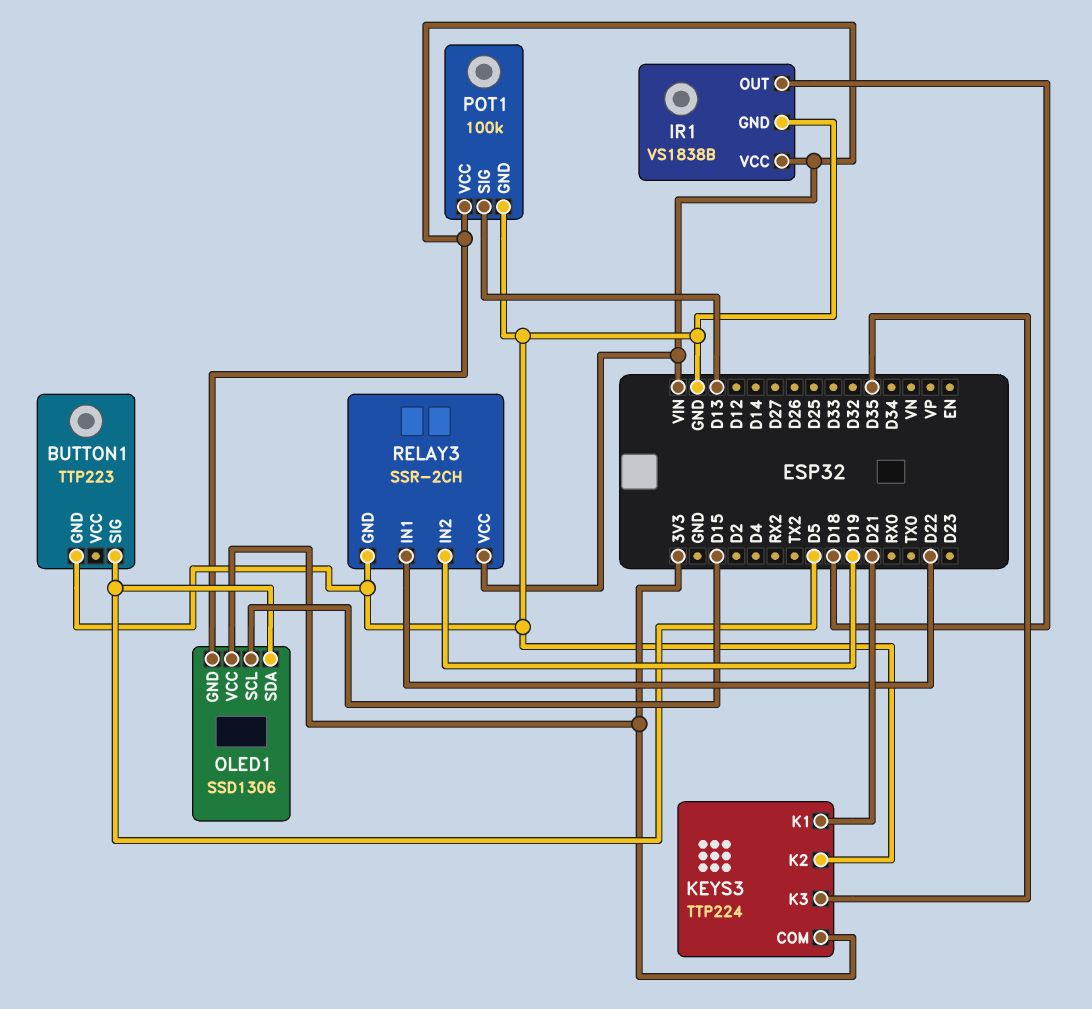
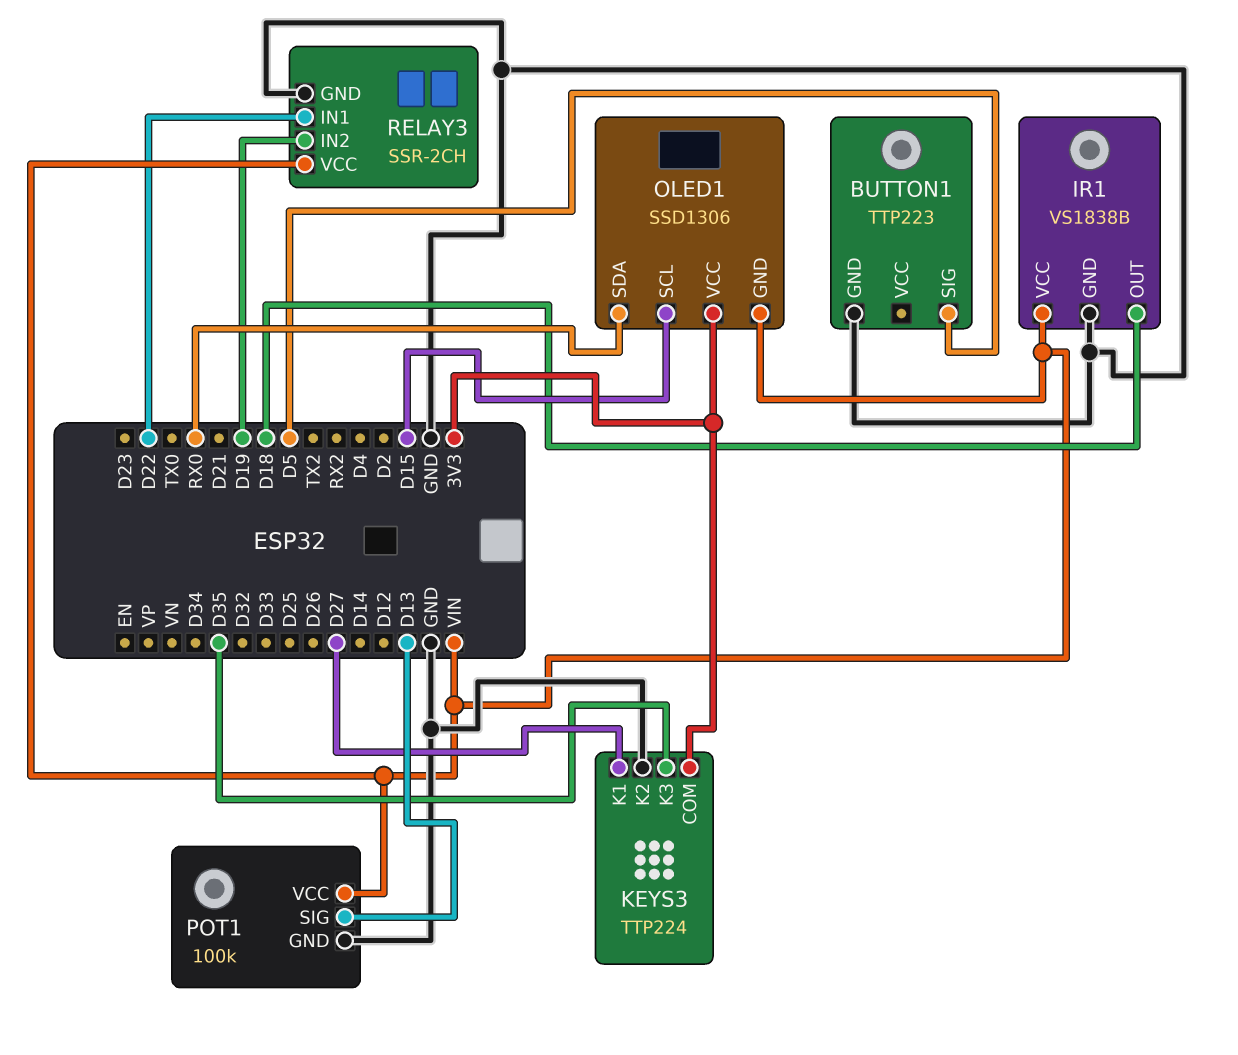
KEYS3 pin K1: D21 -> D27
OLED1 pin SDA: D5 -> RX0

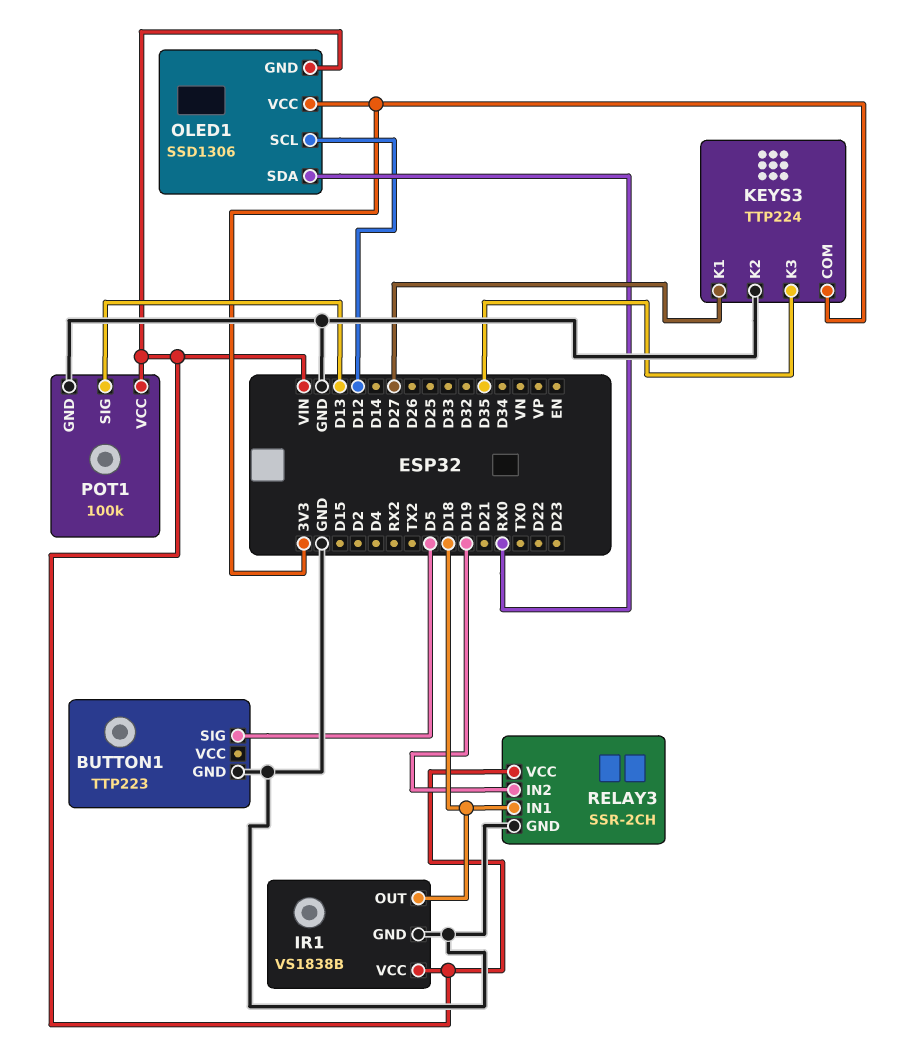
OLED1 pin SCL: D15 -> D12
RELAY3 pin IN1: D22 -> D18

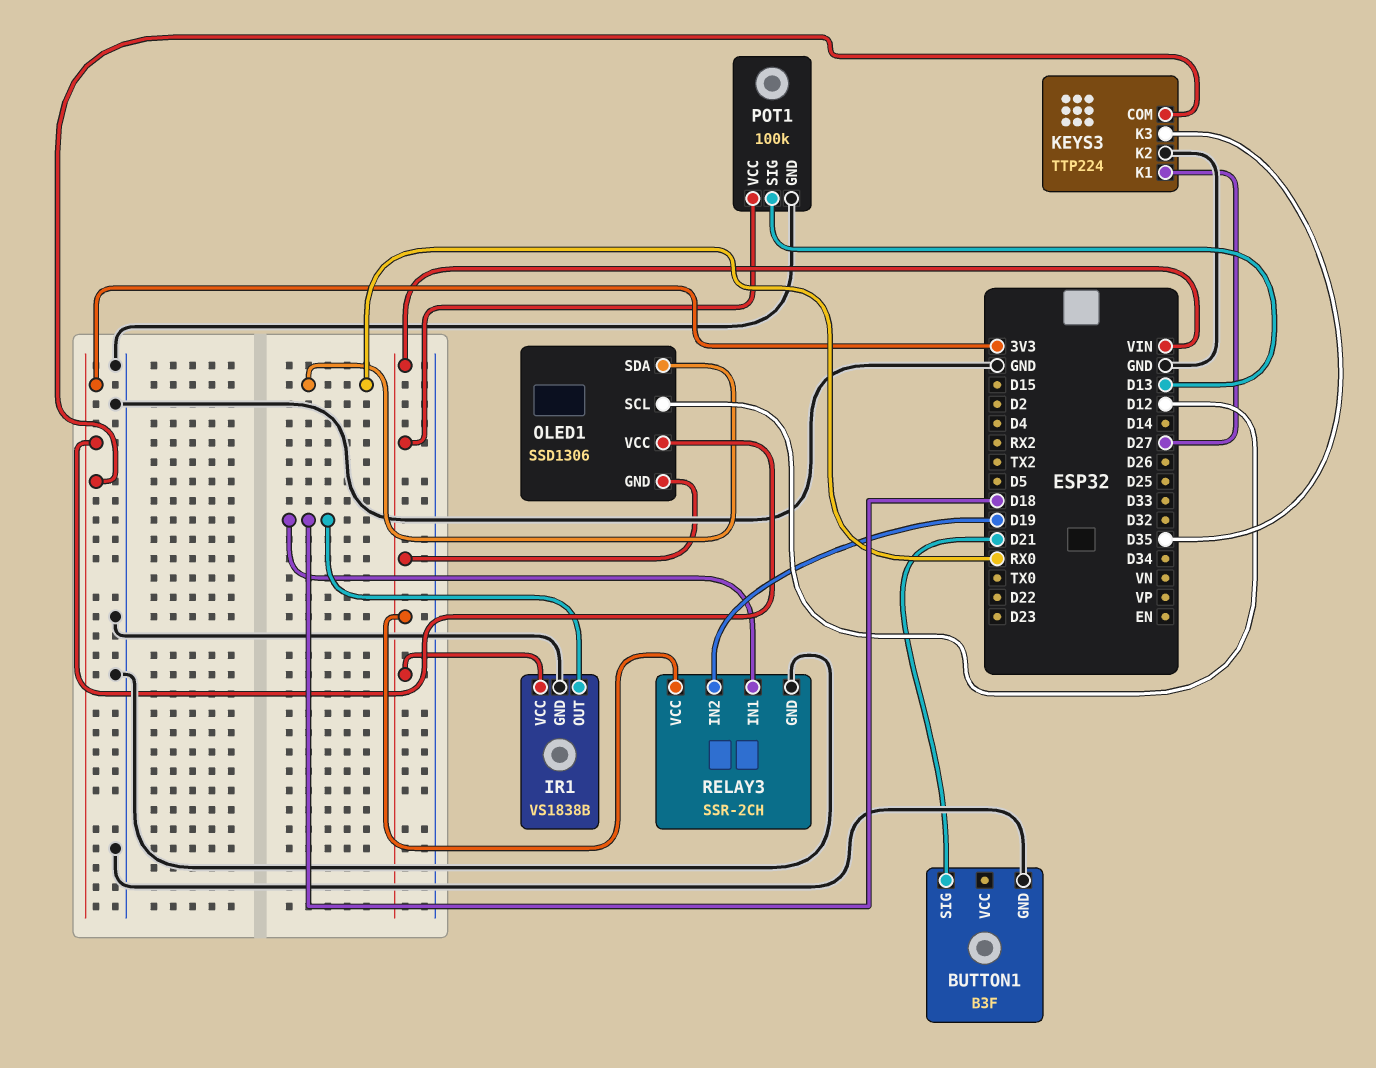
BUTTON1: TTP223 -> B3F
BUTTON1 pin SIG: D5 -> D21

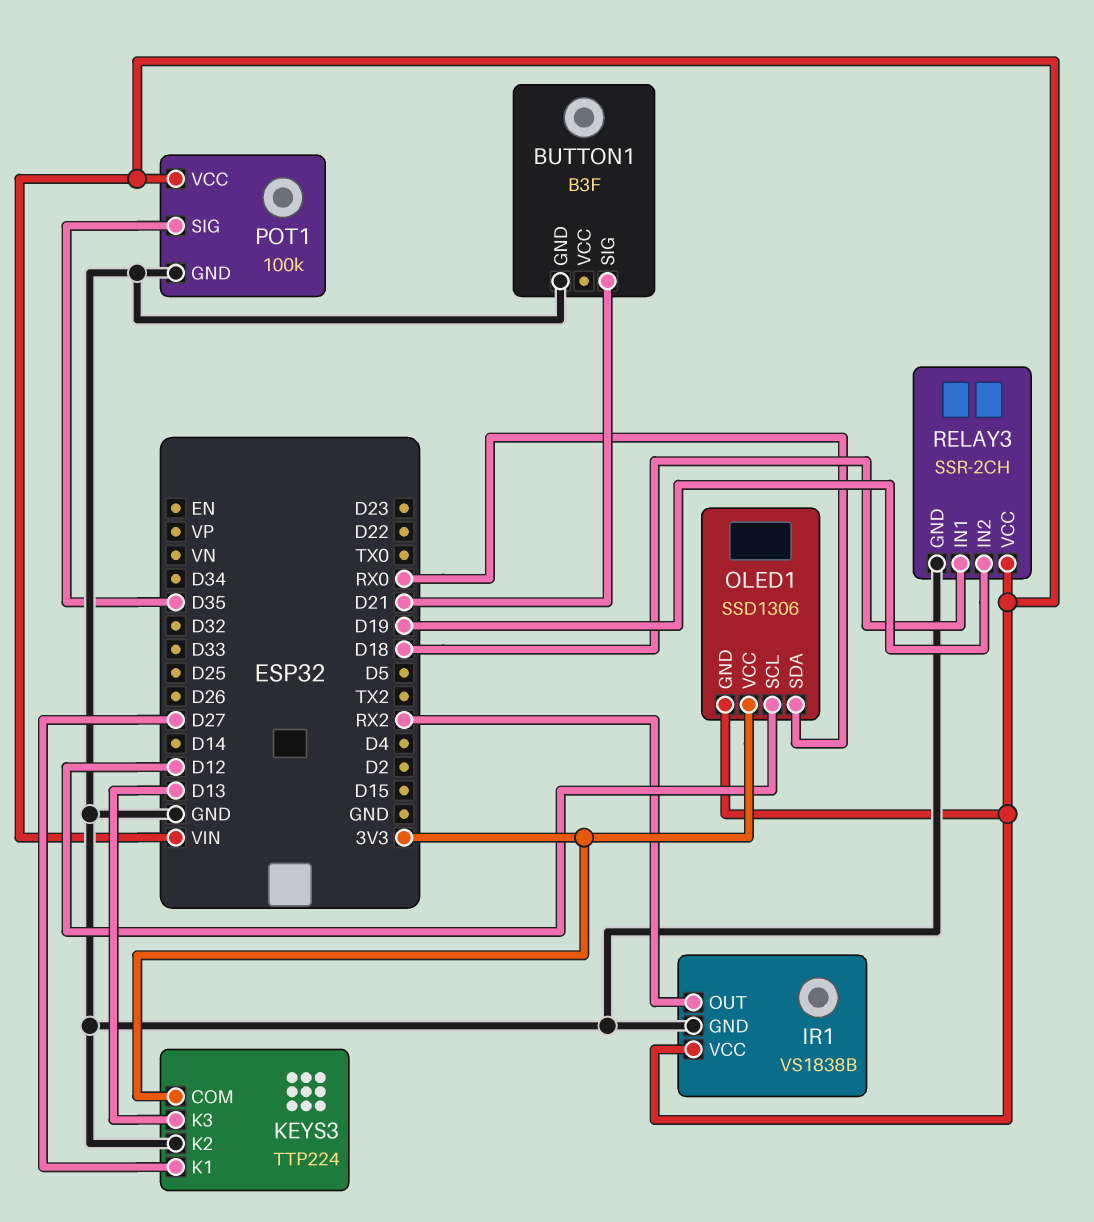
IR1 pin OUT: D18 -> RX2
KEYS3 pin K3: D35 -> D13
POT1 pin SIG: D13 -> D35

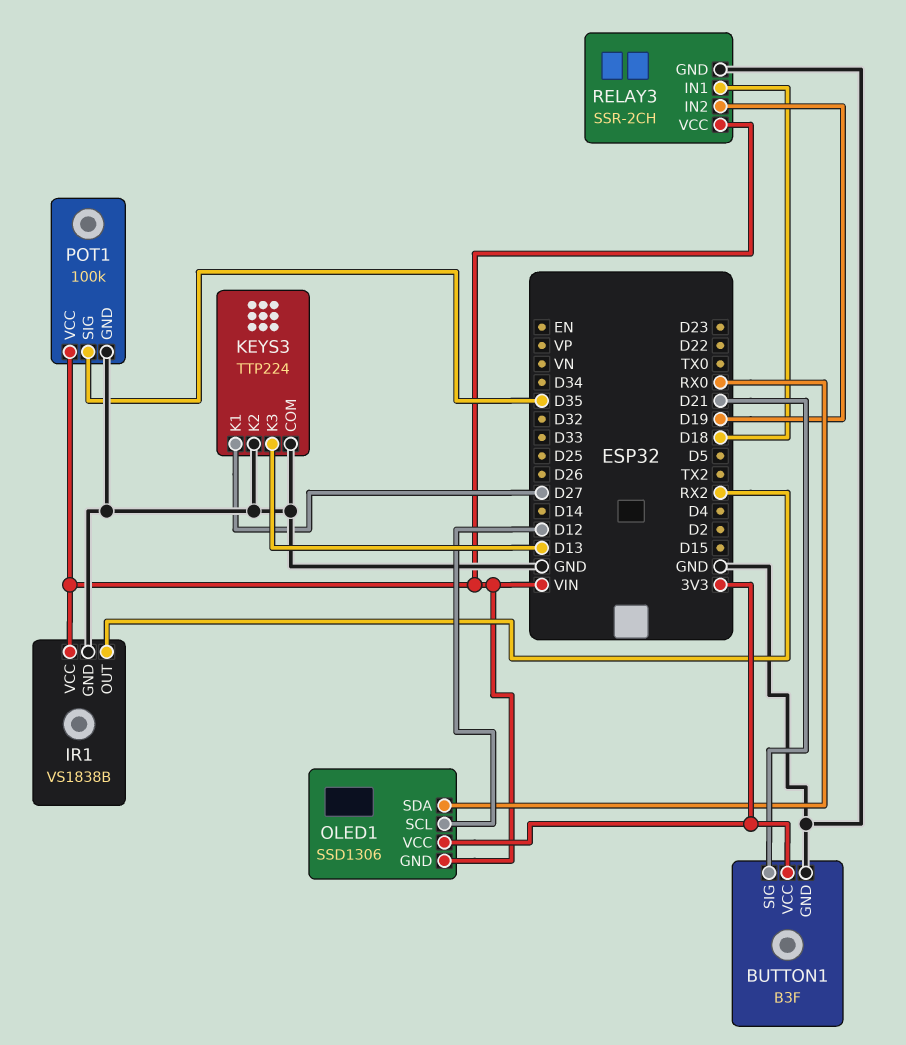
BUTTON1 pin VCC: none -> 3V3
KEYS3 pin COM: 3V3 -> GND

